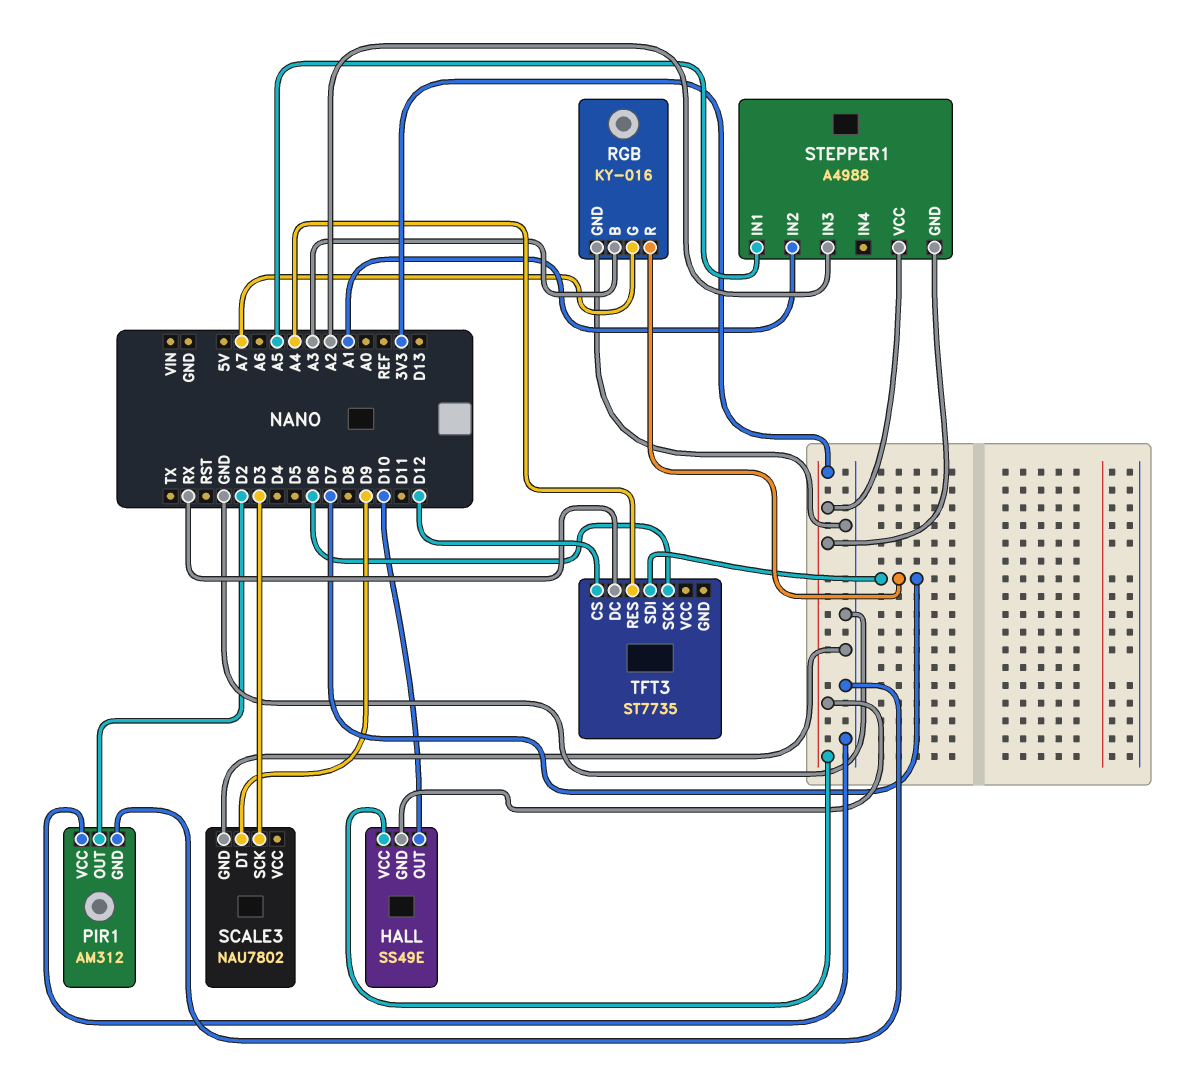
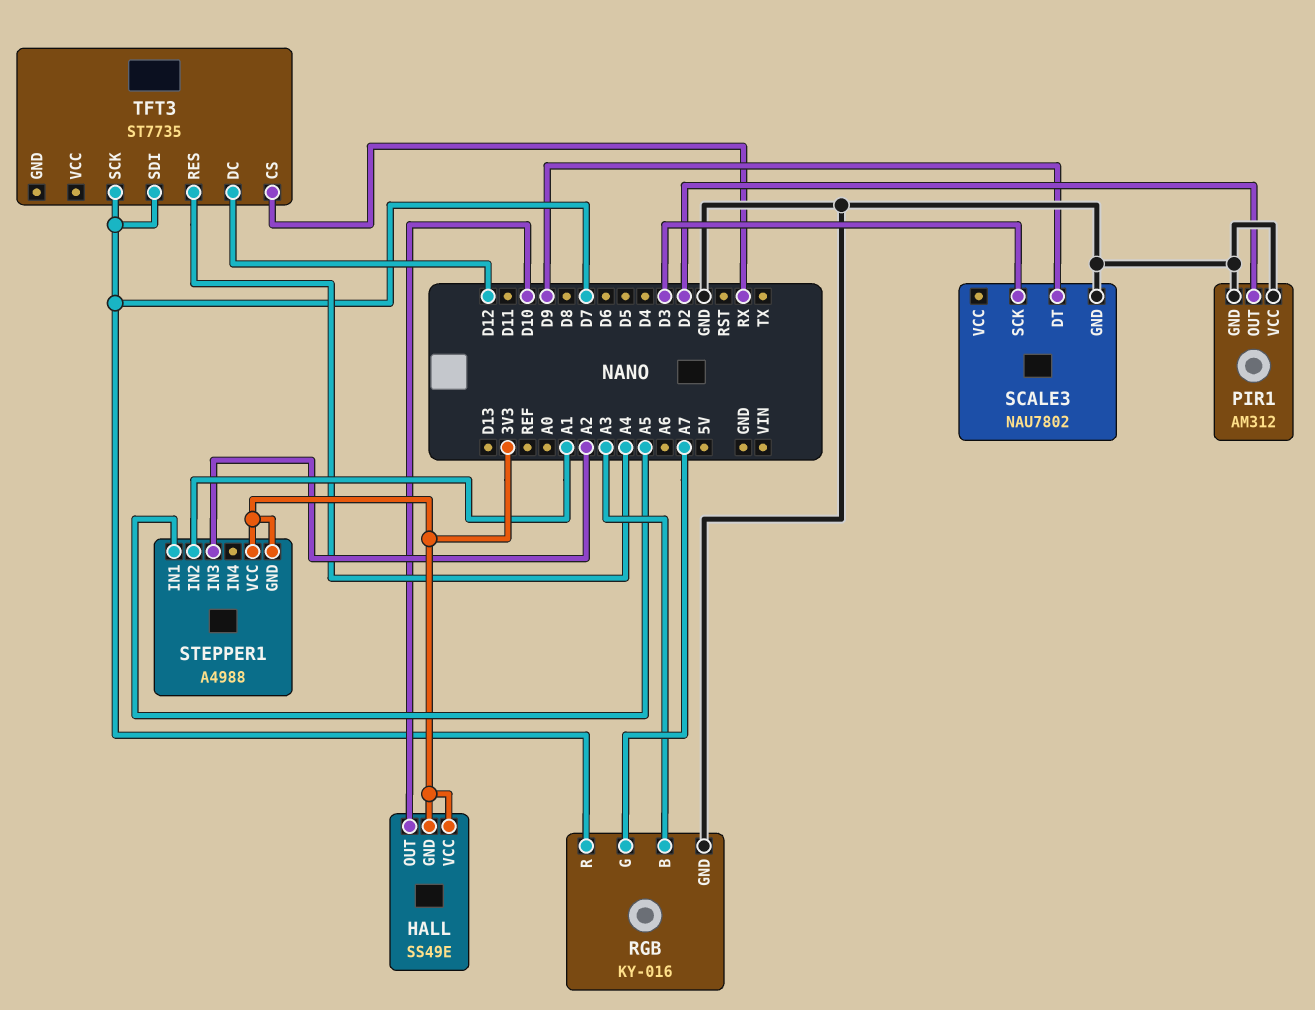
TFT3 pin CS: D12 -> RX
TFT3 pin DC: RX -> D12
TFT3 pin SCK: D6 -> D7

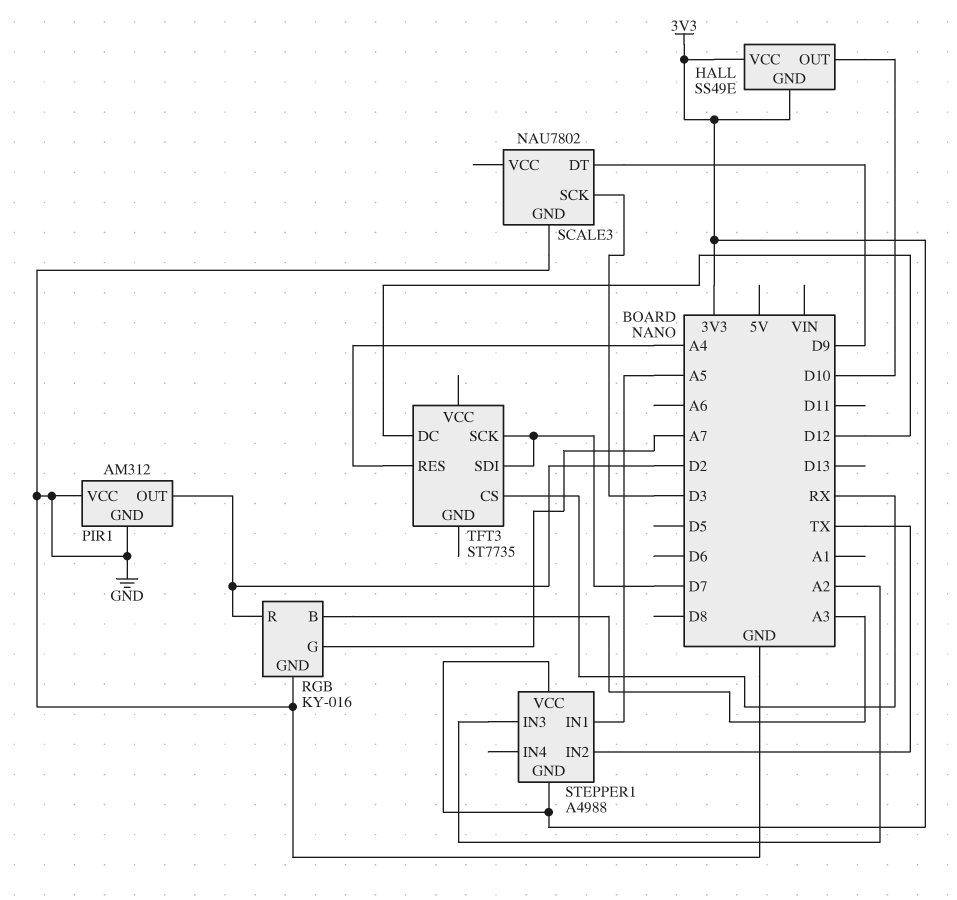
RGB pin R: D7 -> D2
STEPPER1 pin IN2: A1 -> TX

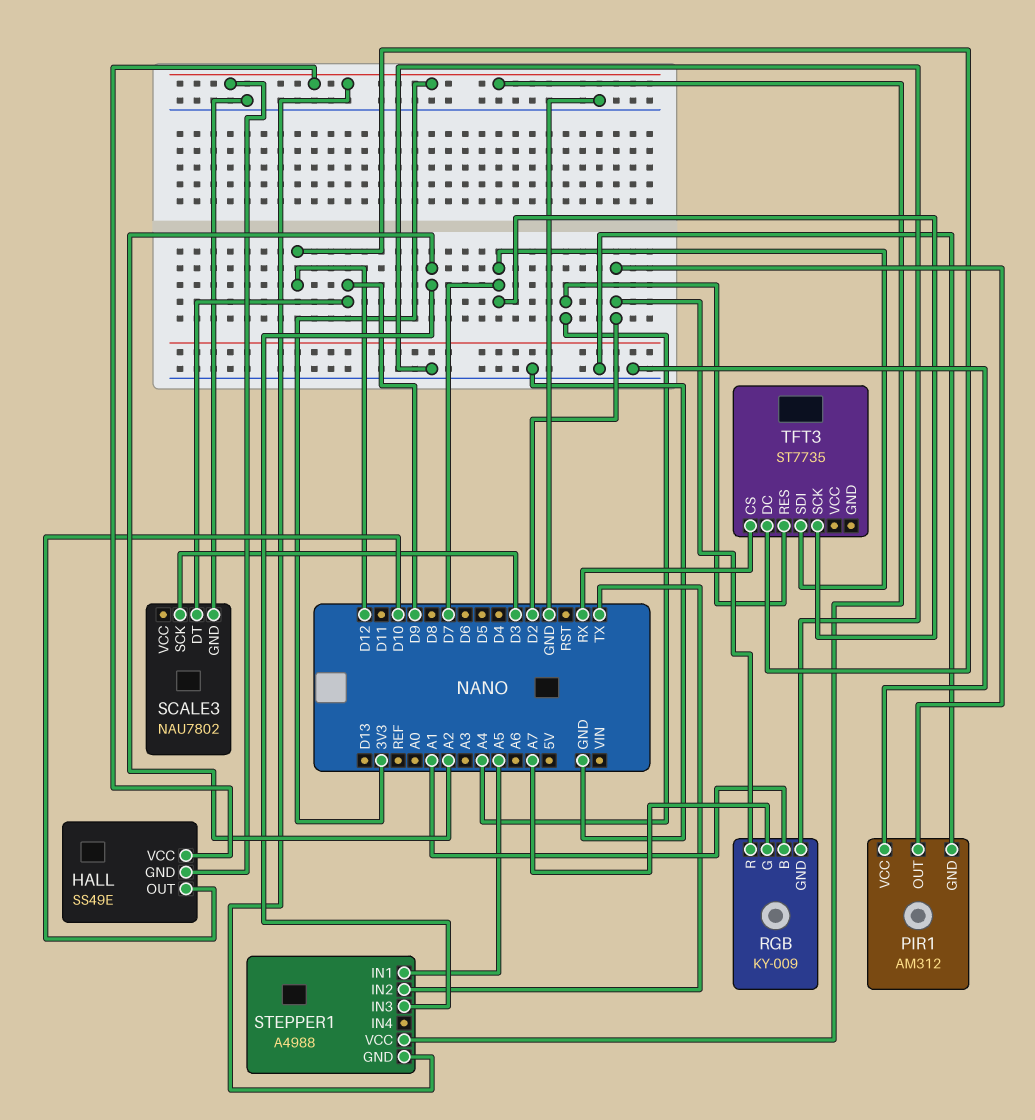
RGB: KY-016 -> KY-009
RGB pin B: A3 -> A1

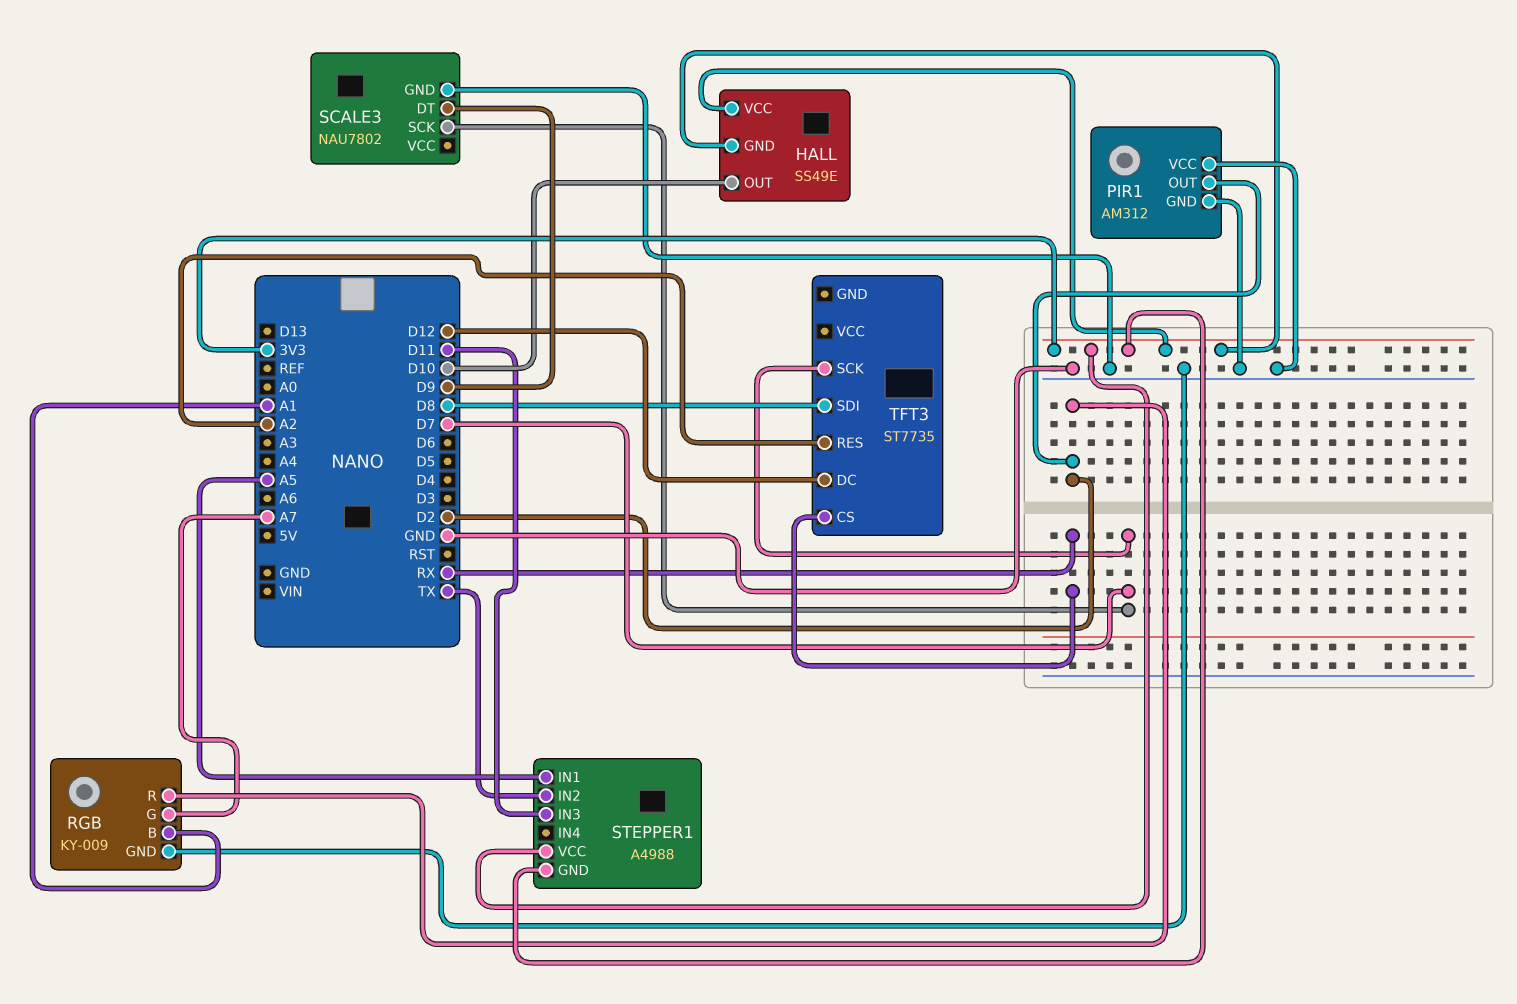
SCALE3 pin SCK: D3 -> D7
STEPPER1 pin IN3: A2 -> D11
TFT3 pin RES: A4 -> A2
TFT3 pin SDI: D7 -> D8

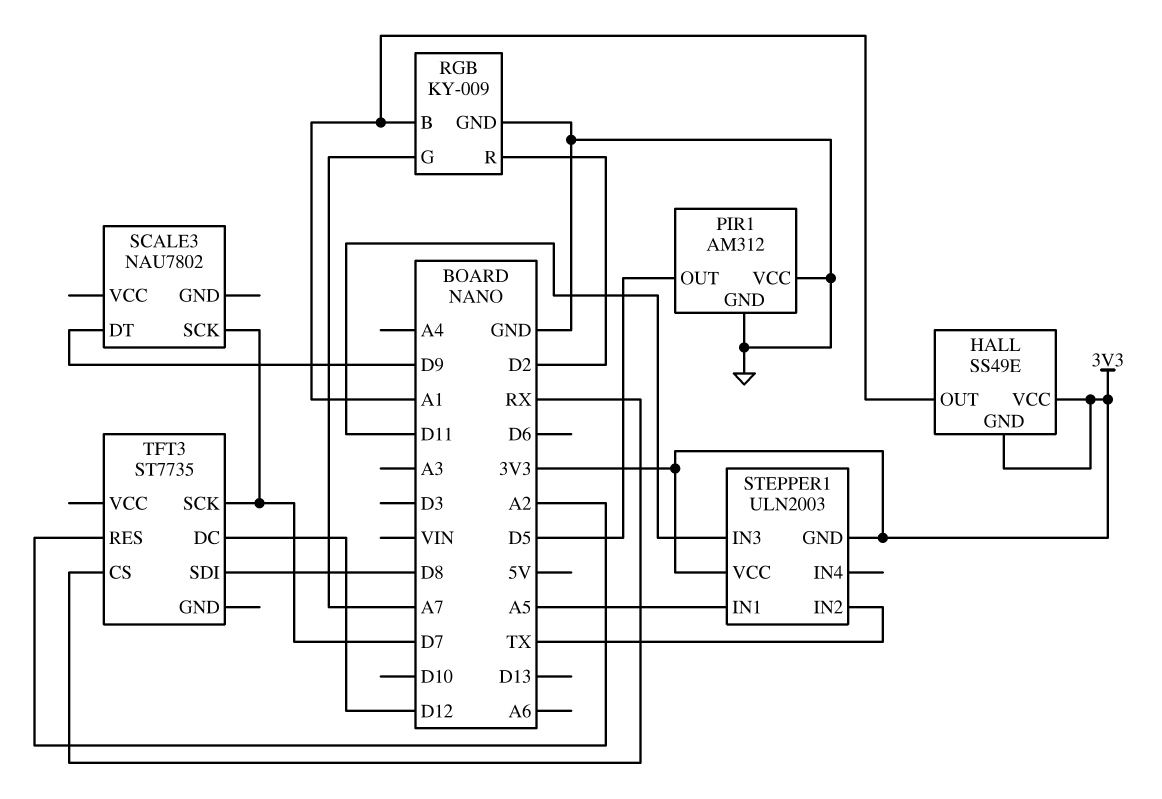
HALL pin OUT: D10 -> A1
PIR1 pin OUT: D2 -> D5
SCALE3 pin GND: GND -> none
STEPPER1: A4988 -> ULN2003

